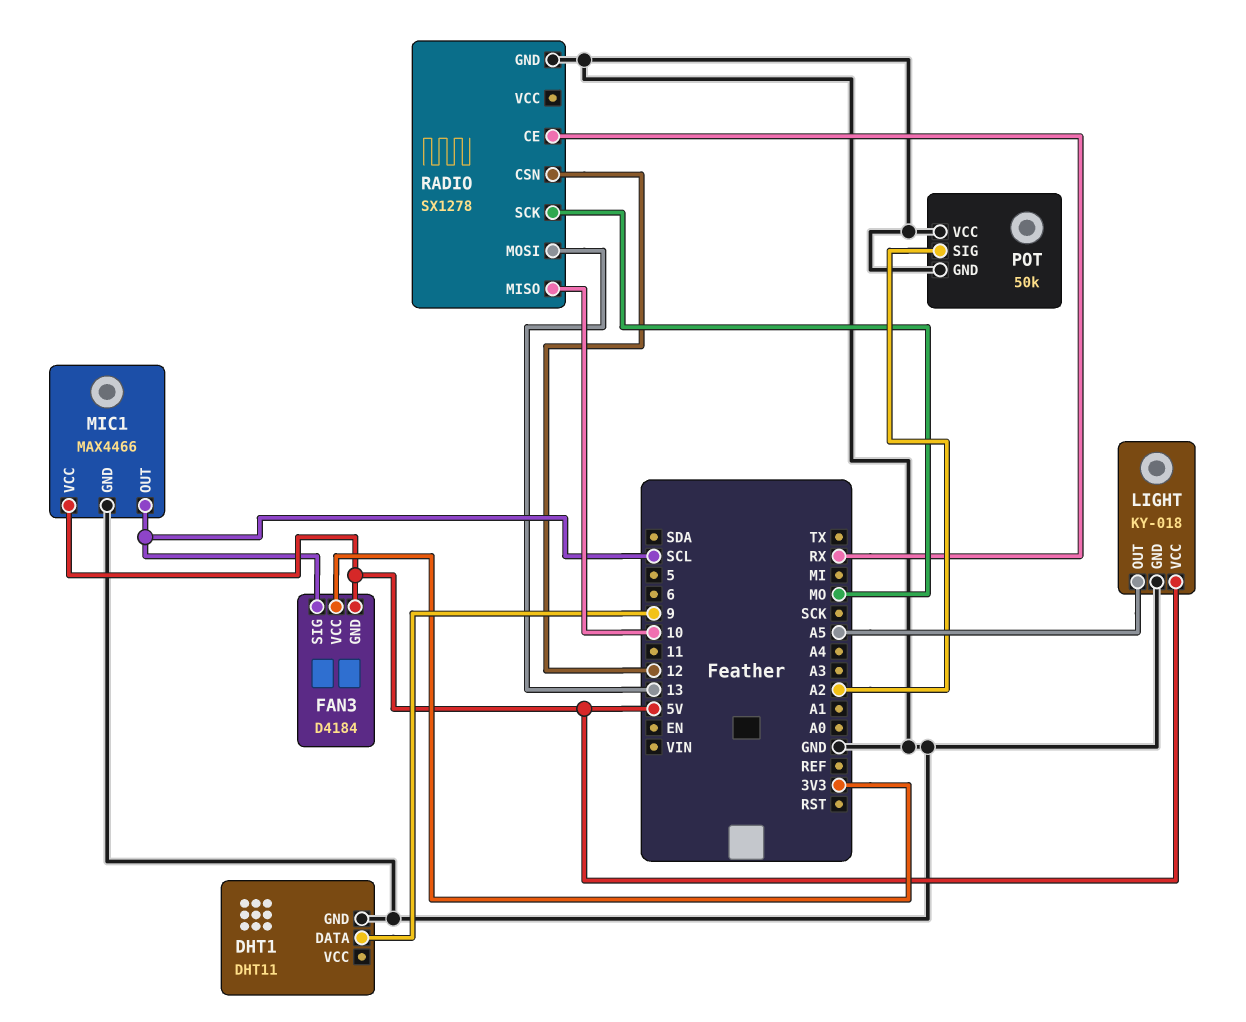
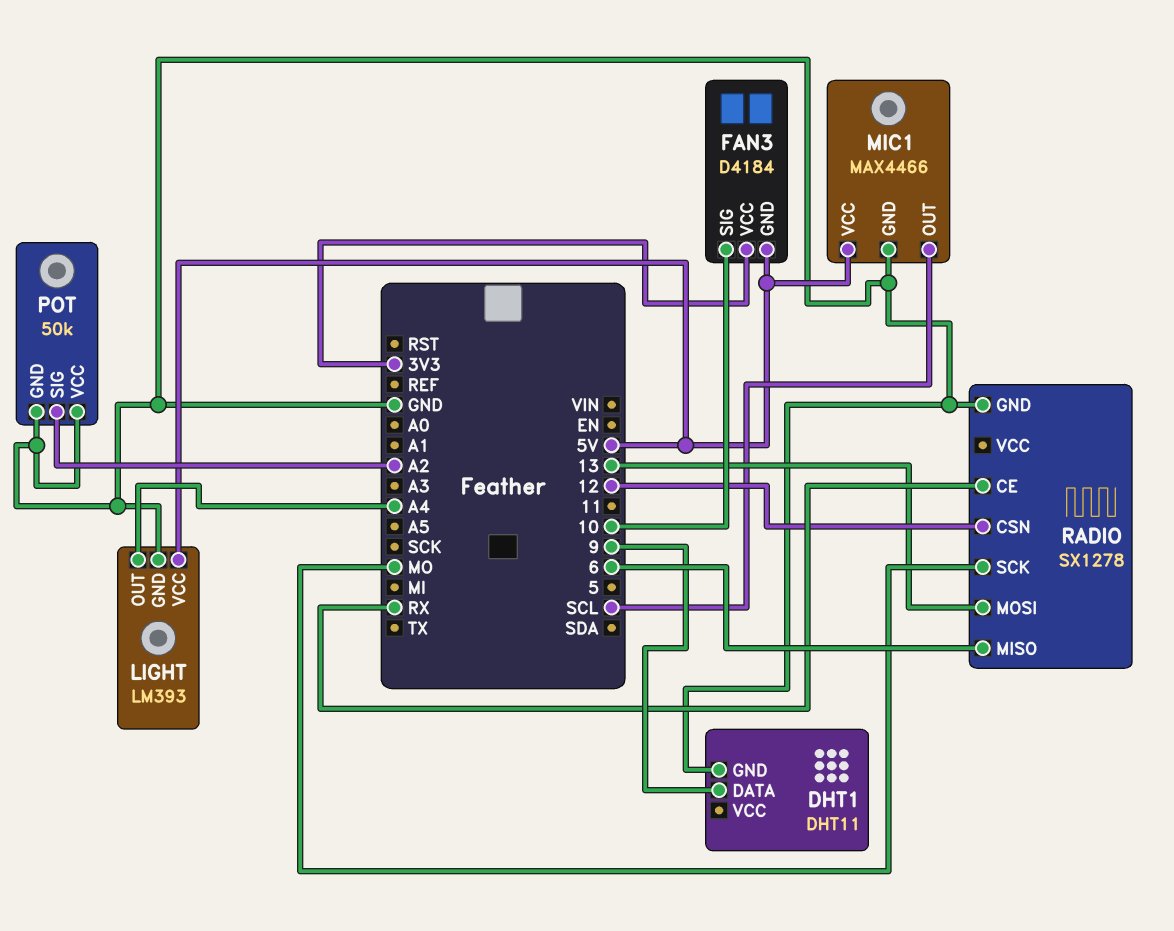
FAN3 pin SIG: SCL -> 10
LIGHT: KY-018 -> LM393
LIGHT pin OUT: A5 -> A4
RADIO pin MISO: 10 -> 6

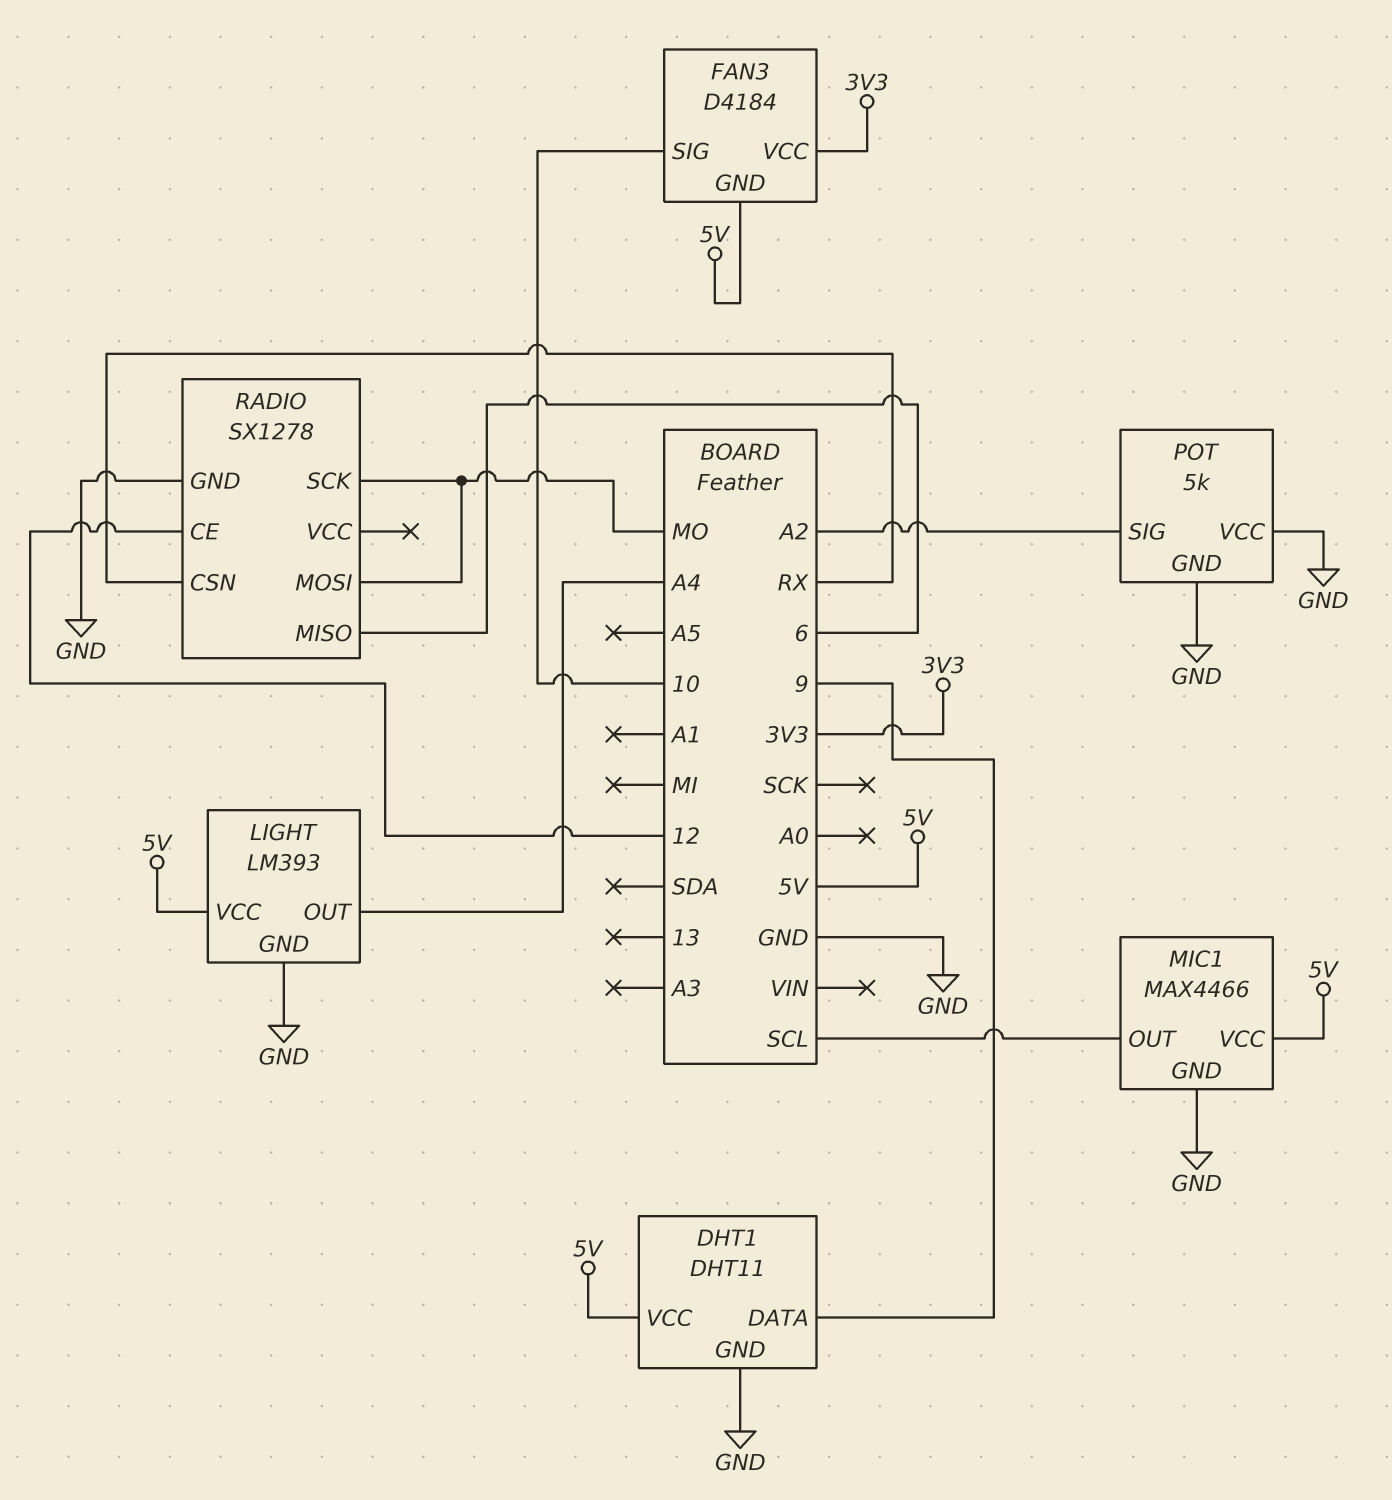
DHT1 pin VCC: none -> 5V
POT: 50k -> 5k
RADIO pin CE: RX -> 12
RADIO pin CSN: 12 -> RX
RADIO pin MOSI: 13 -> MO

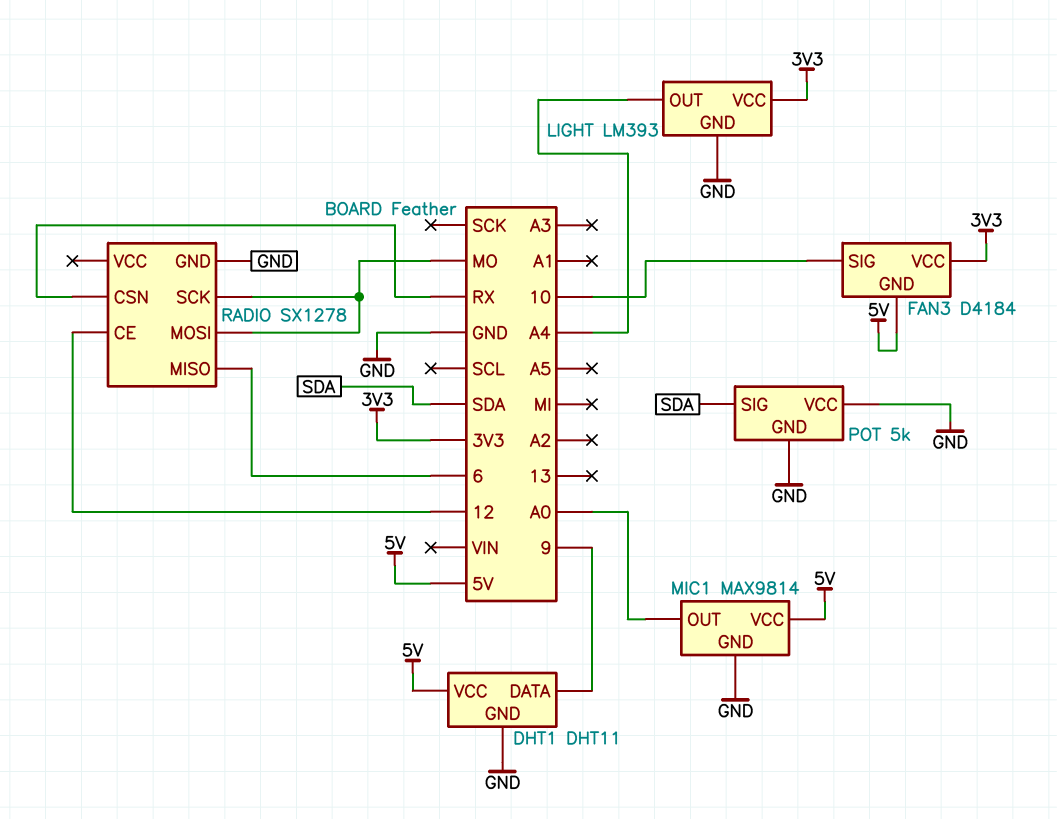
LIGHT pin VCC: 5V -> 3V3
MIC1: MAX4466 -> MAX9814
MIC1 pin OUT: SCL -> A0
POT pin SIG: A2 -> SDA

